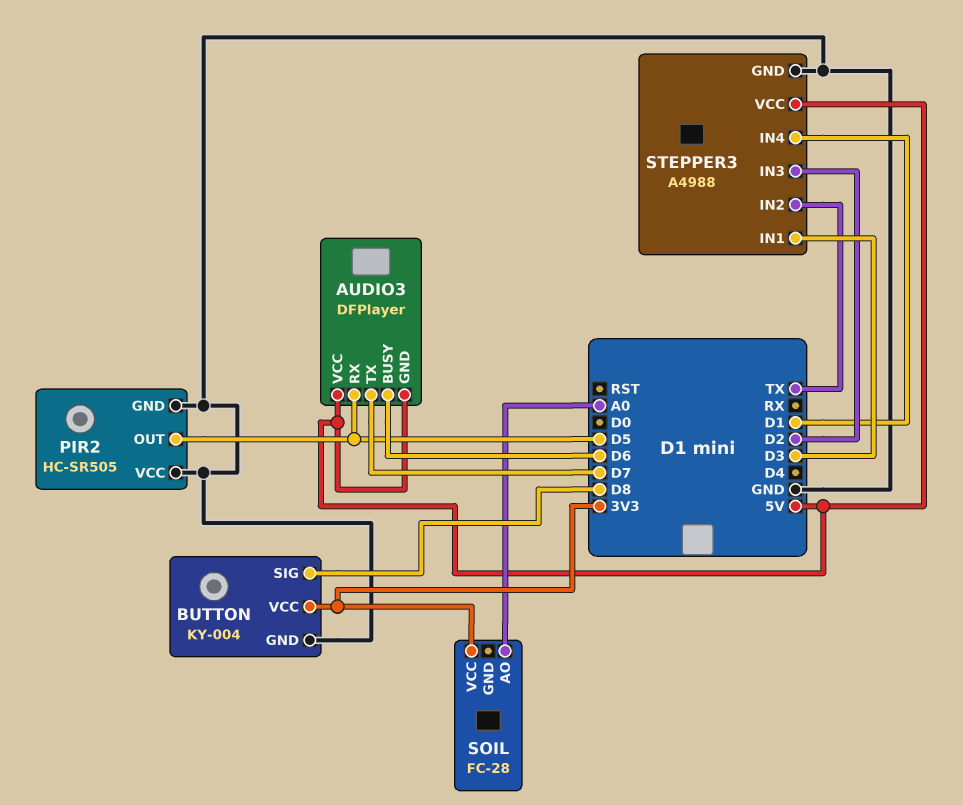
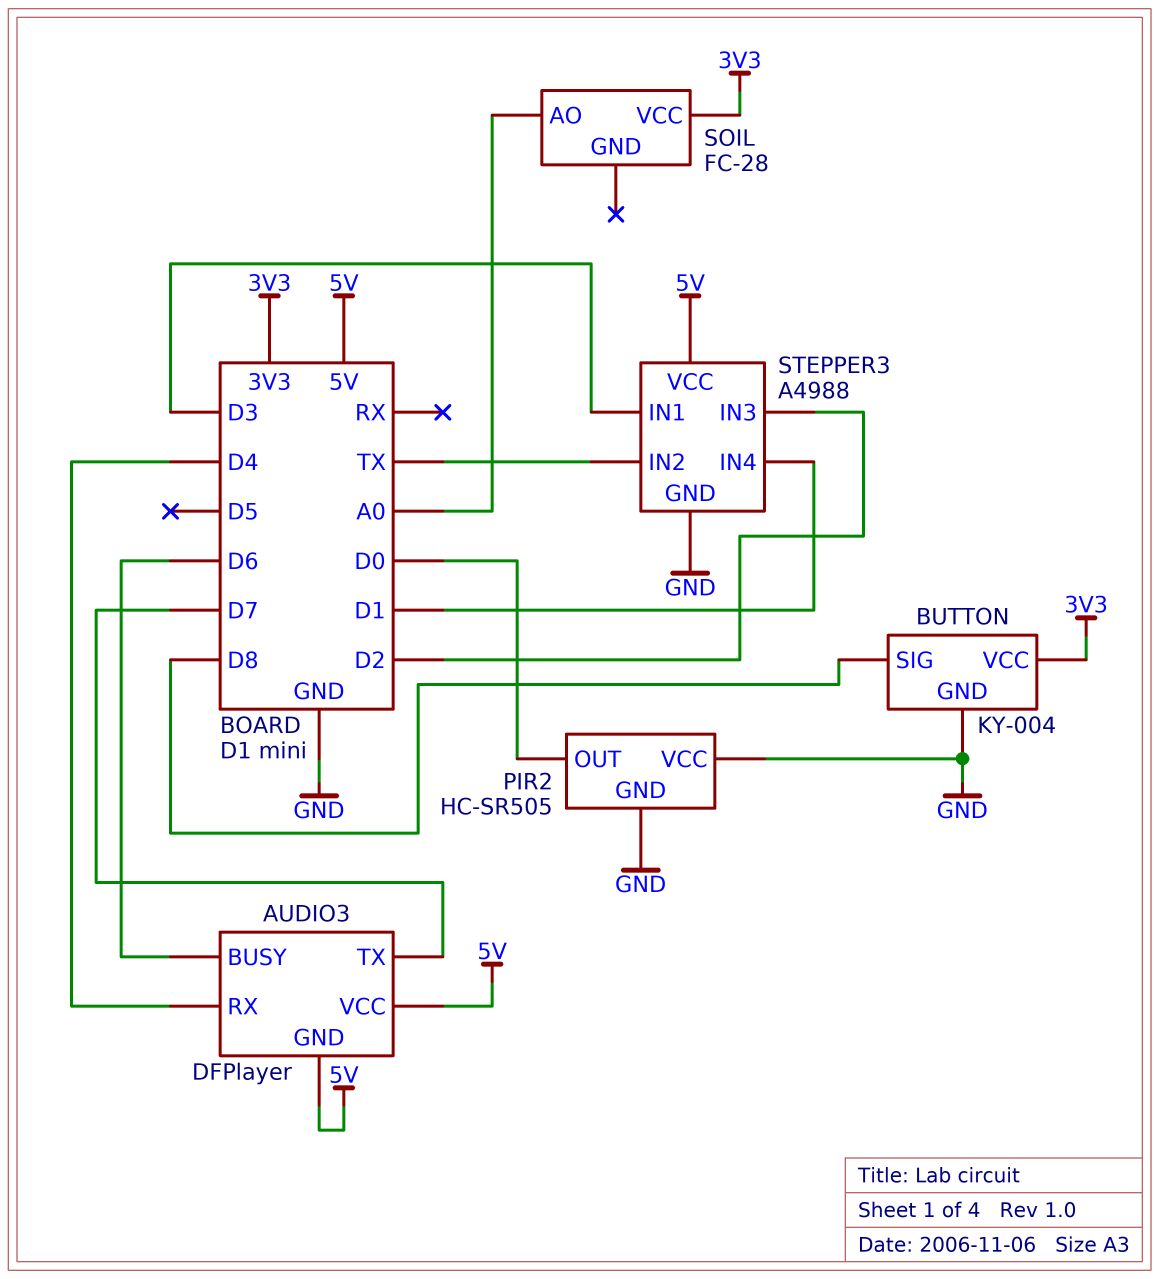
AUDIO3 pin RX: D5 -> D4
PIR2 pin OUT: D5 -> D0

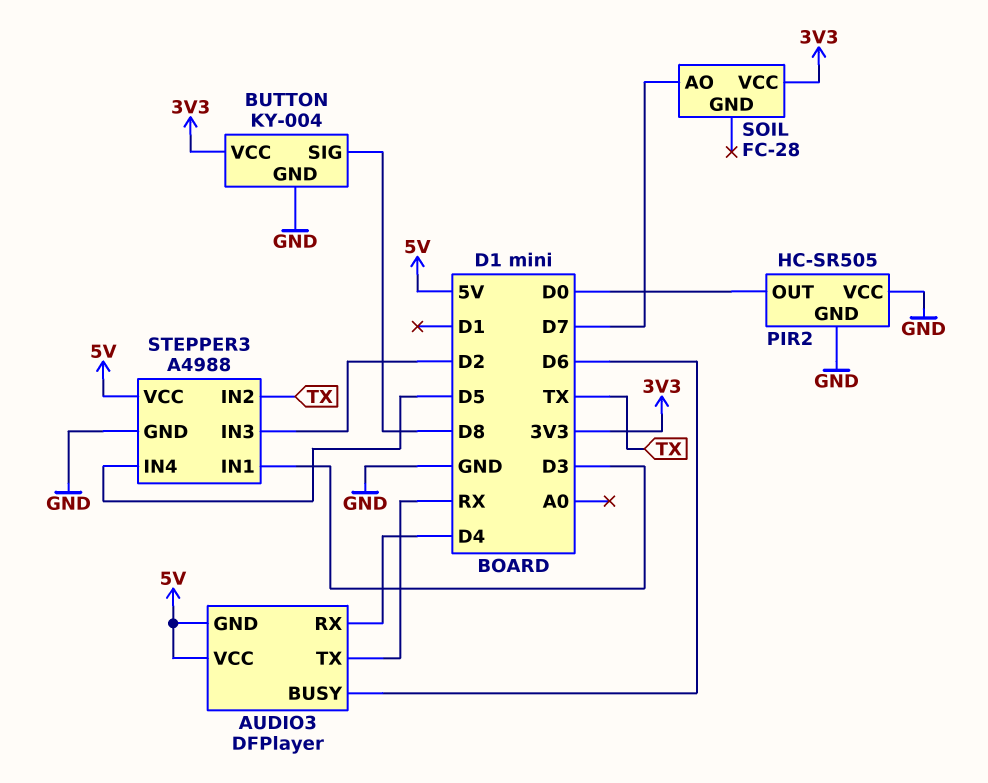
AUDIO3 pin TX: D7 -> RX
SOIL pin AO: A0 -> D7
STEPPER3 pin IN4: D1 -> D5

